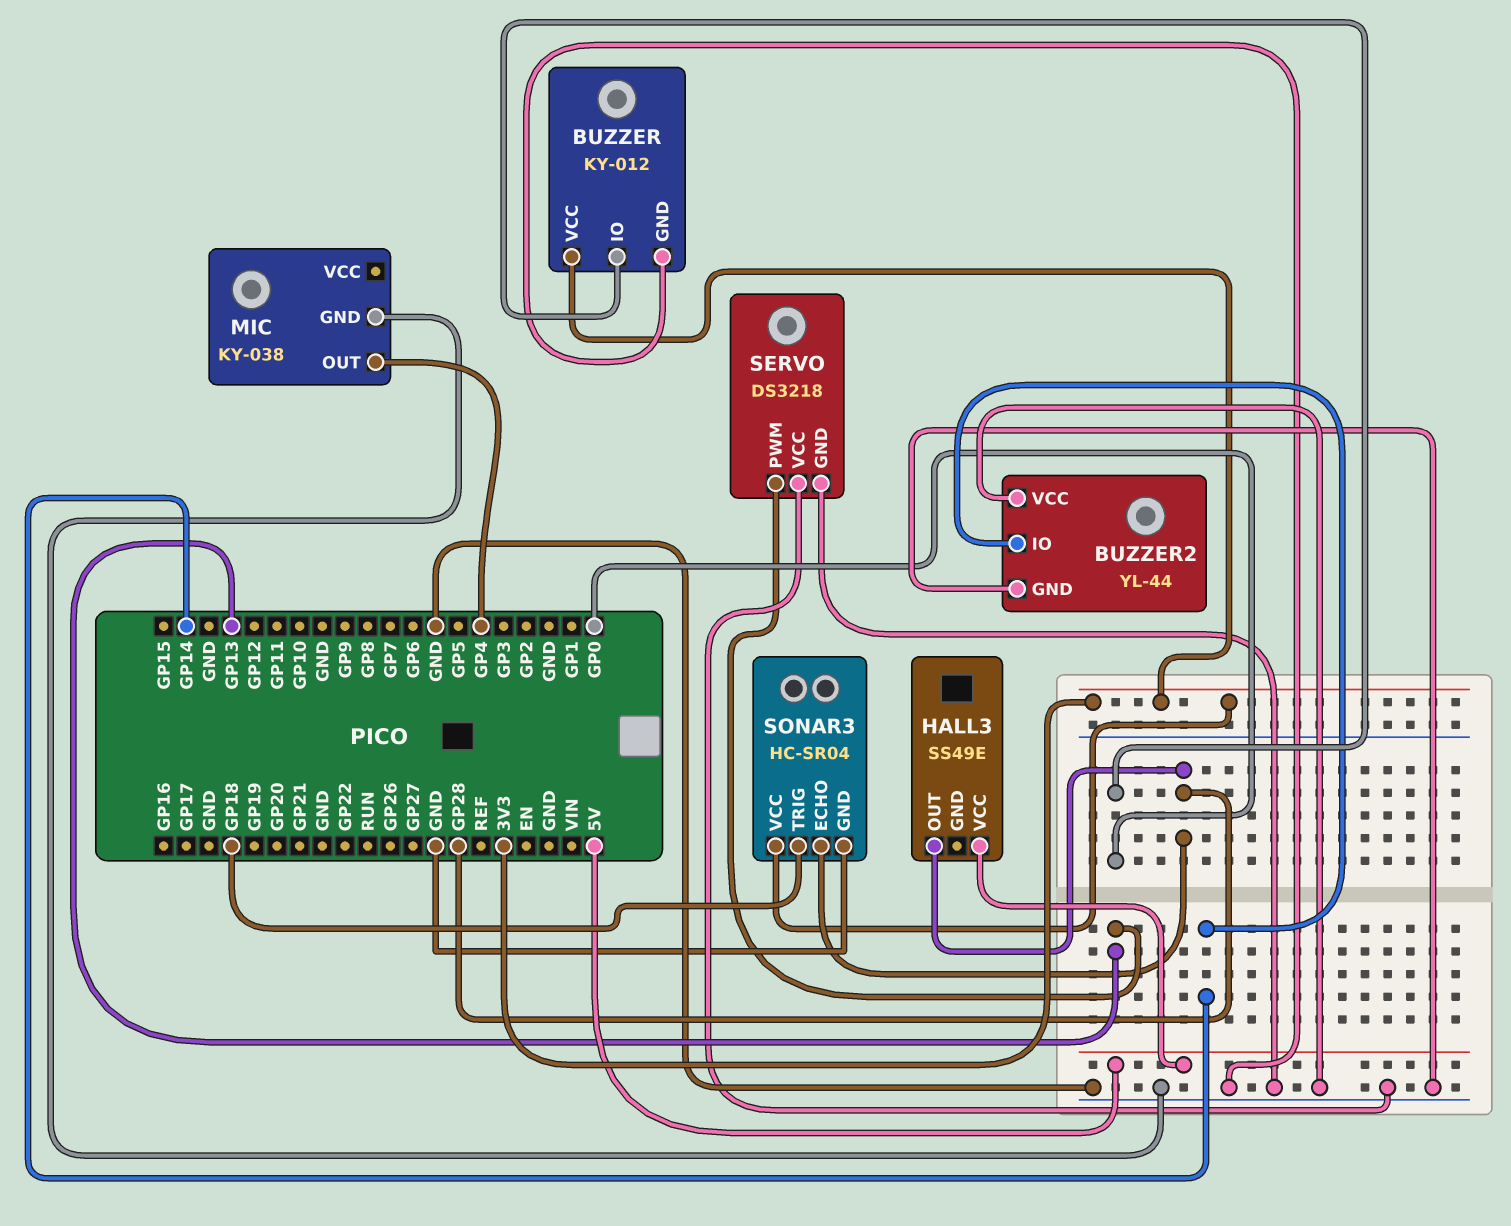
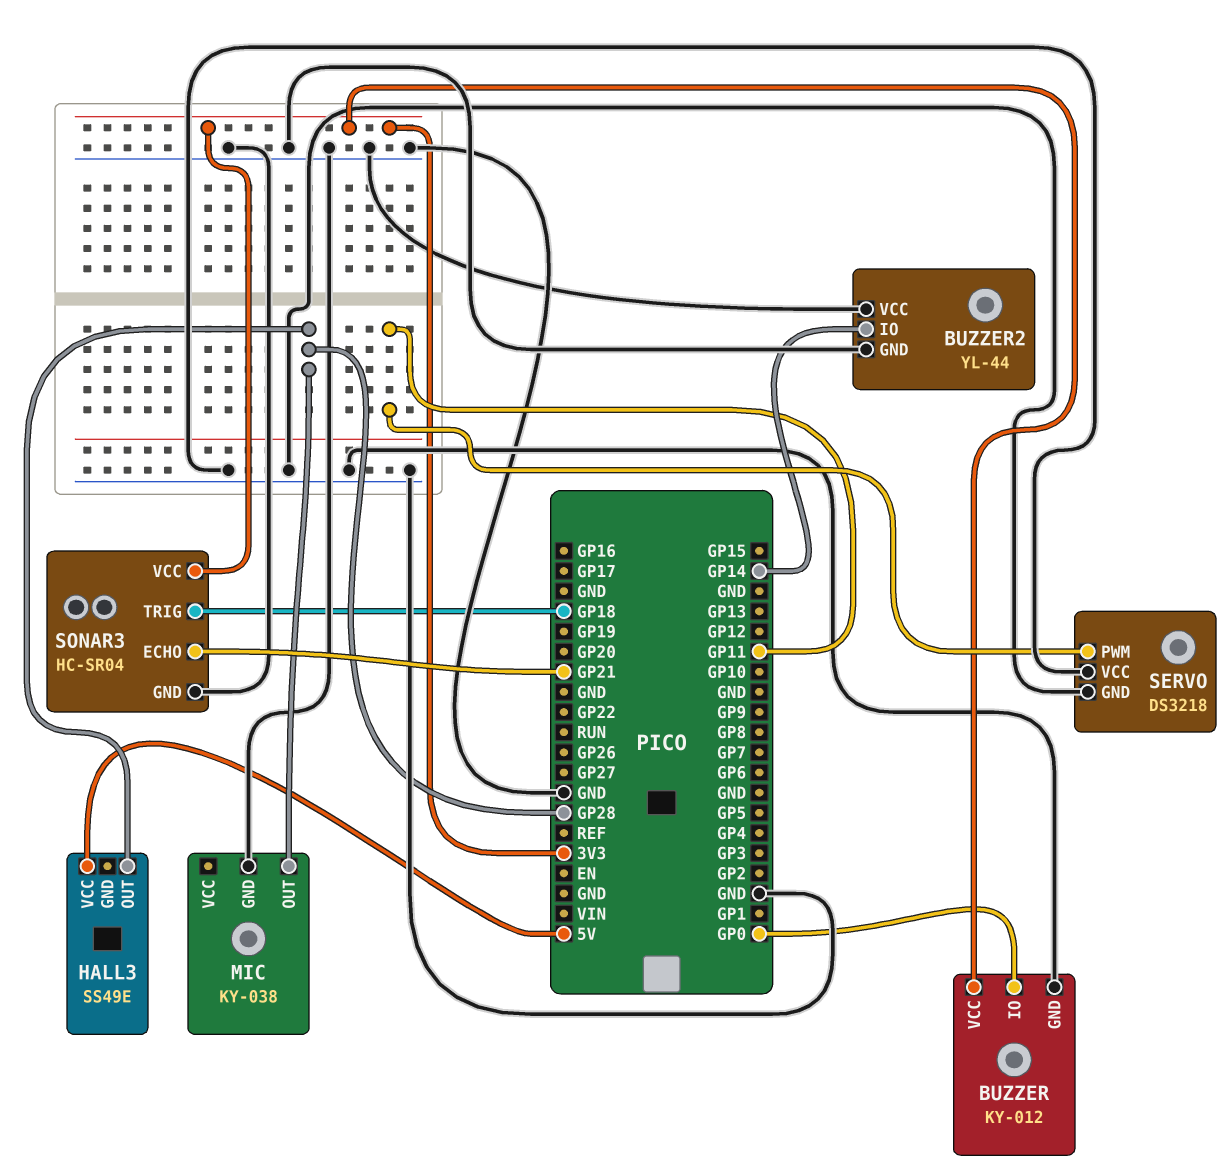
MIC pin OUT: GP4 -> GP28
SERVO pin PWM: GP13 -> GP11
SONAR3 pin ECHO: GP28 -> GP21

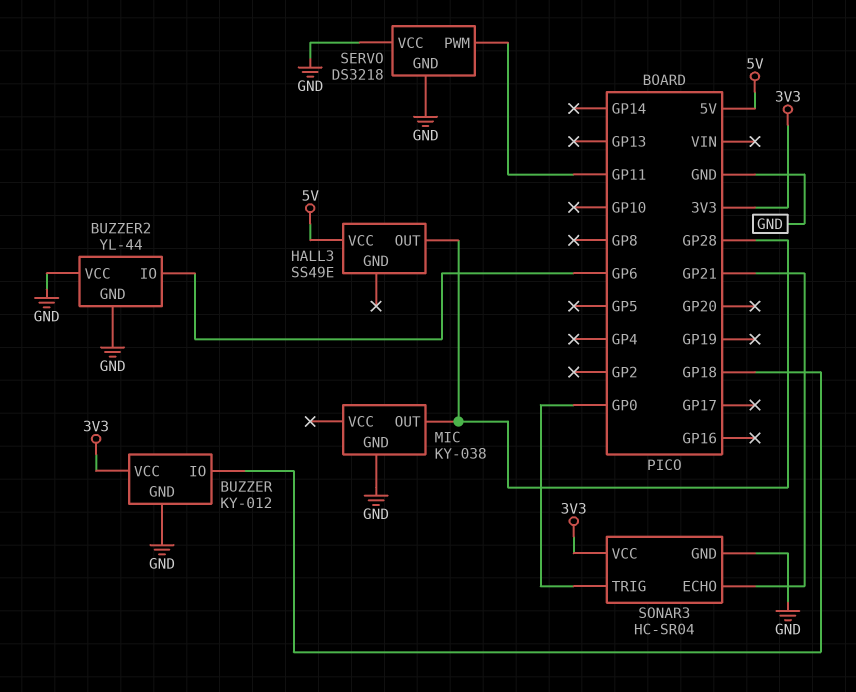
BUZZER pin IO: GP0 -> GP18
BUZZER2 pin IO: GP14 -> GP6
SONAR3 pin TRIG: GP18 -> GP0

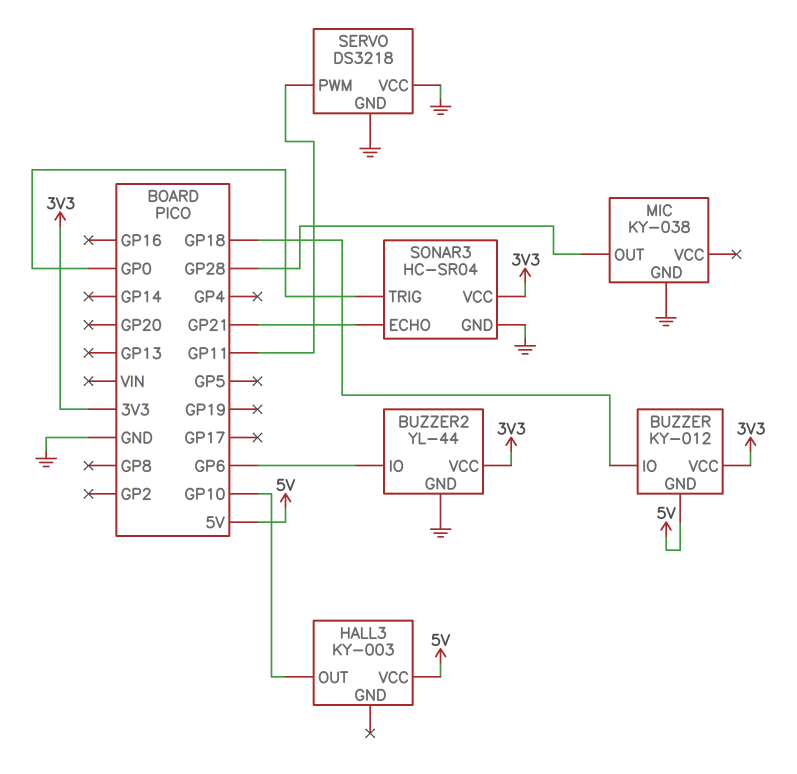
BUZZER pin GND: GND -> 5V
BUZZER2 pin VCC: GND -> 3V3
HALL3: SS49E -> KY-003
HALL3 pin OUT: GP28 -> GP10

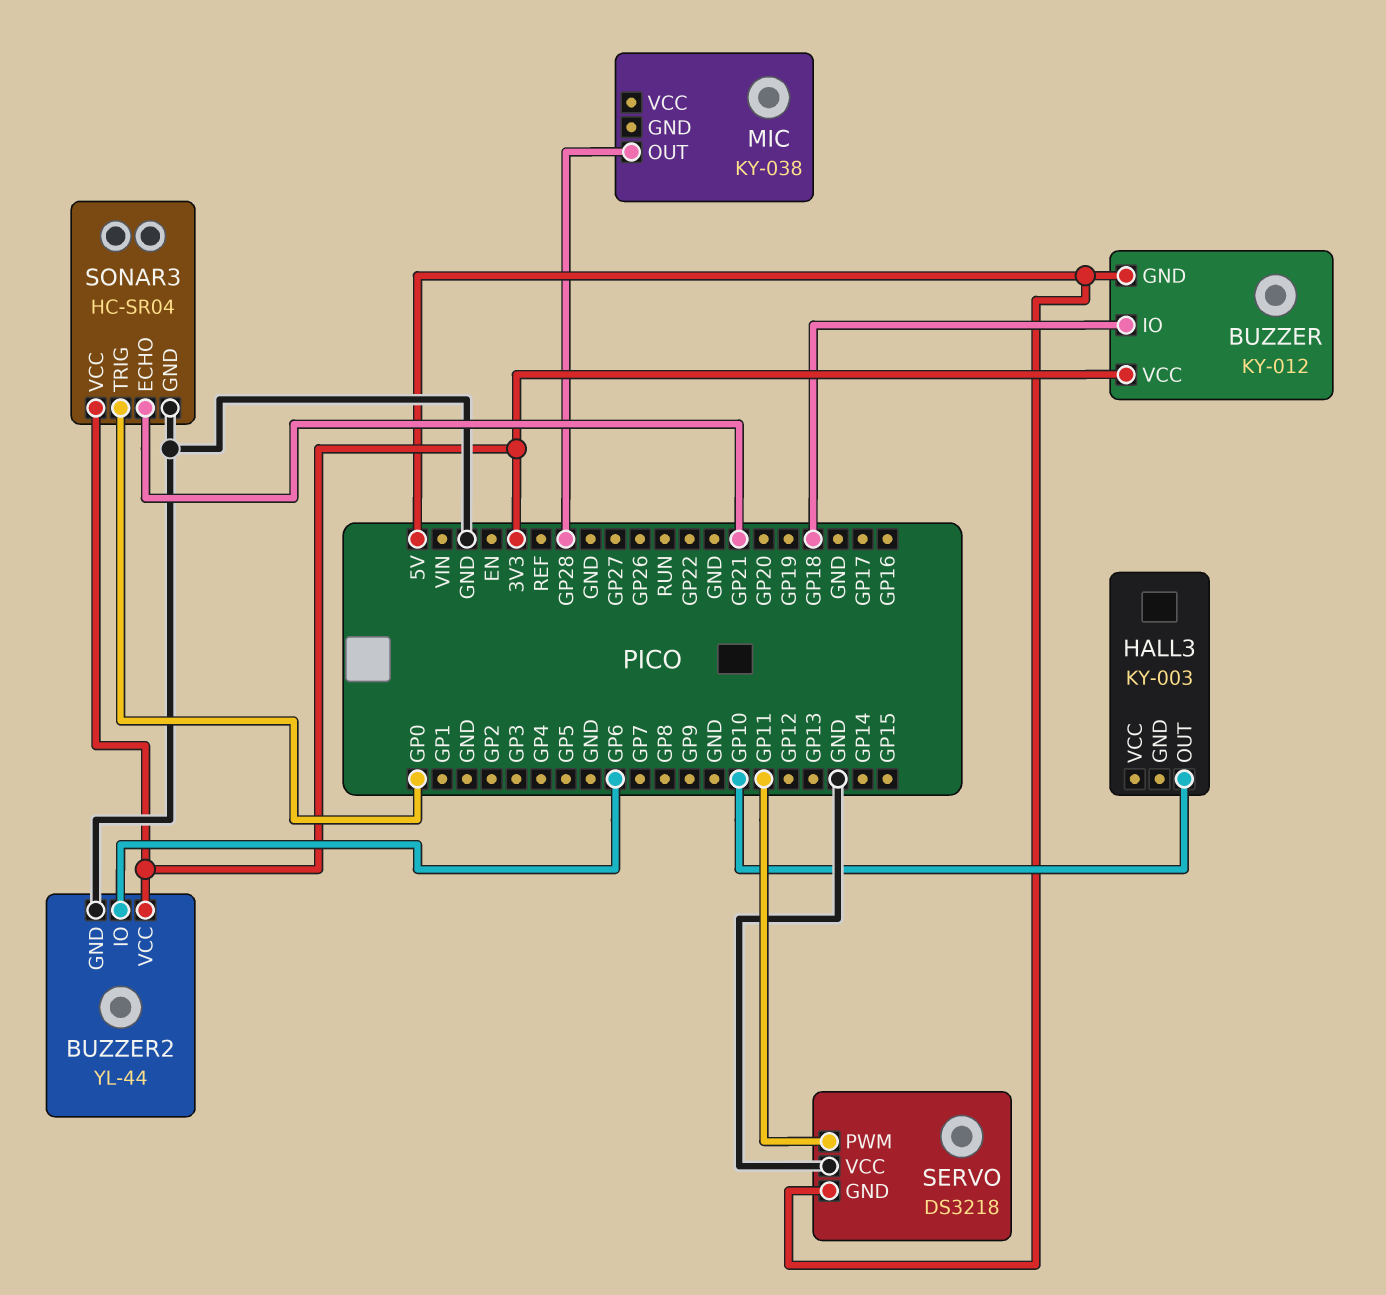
HALL3 pin VCC: 5V -> none
MIC pin GND: GND -> none
SERVO pin GND: GND -> 5V

